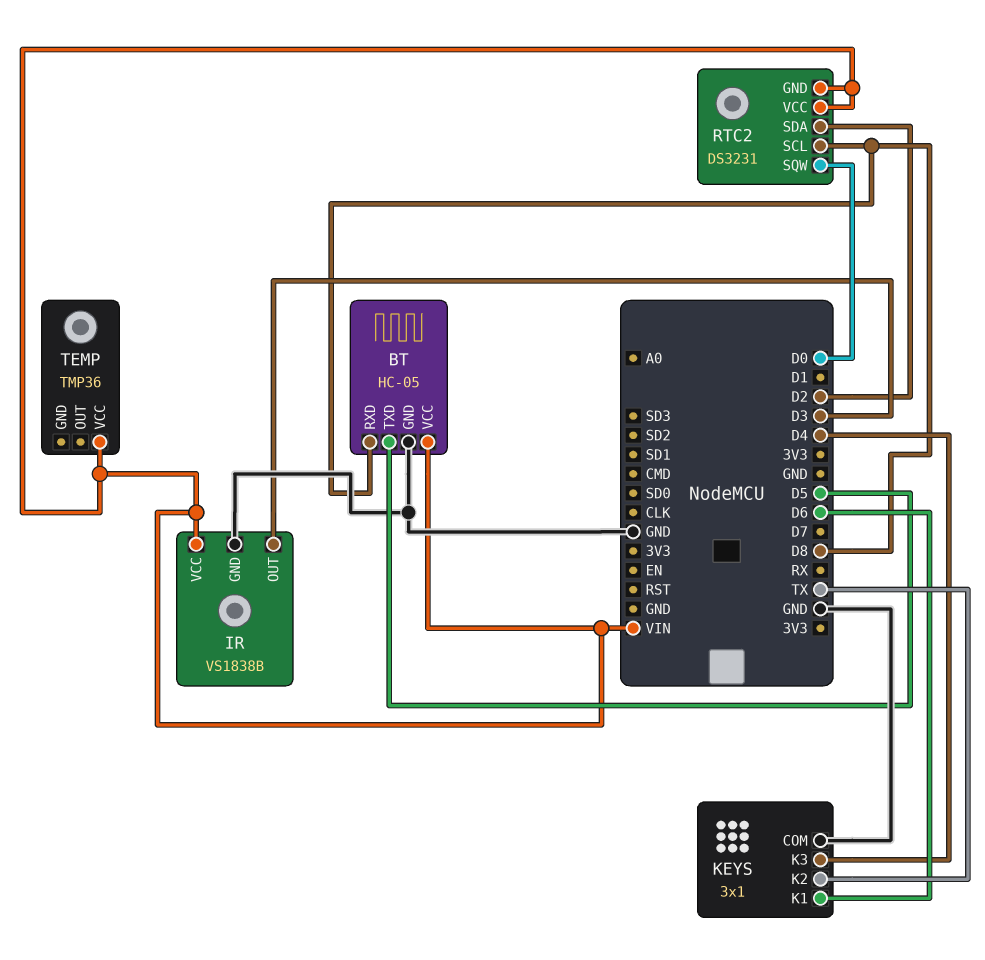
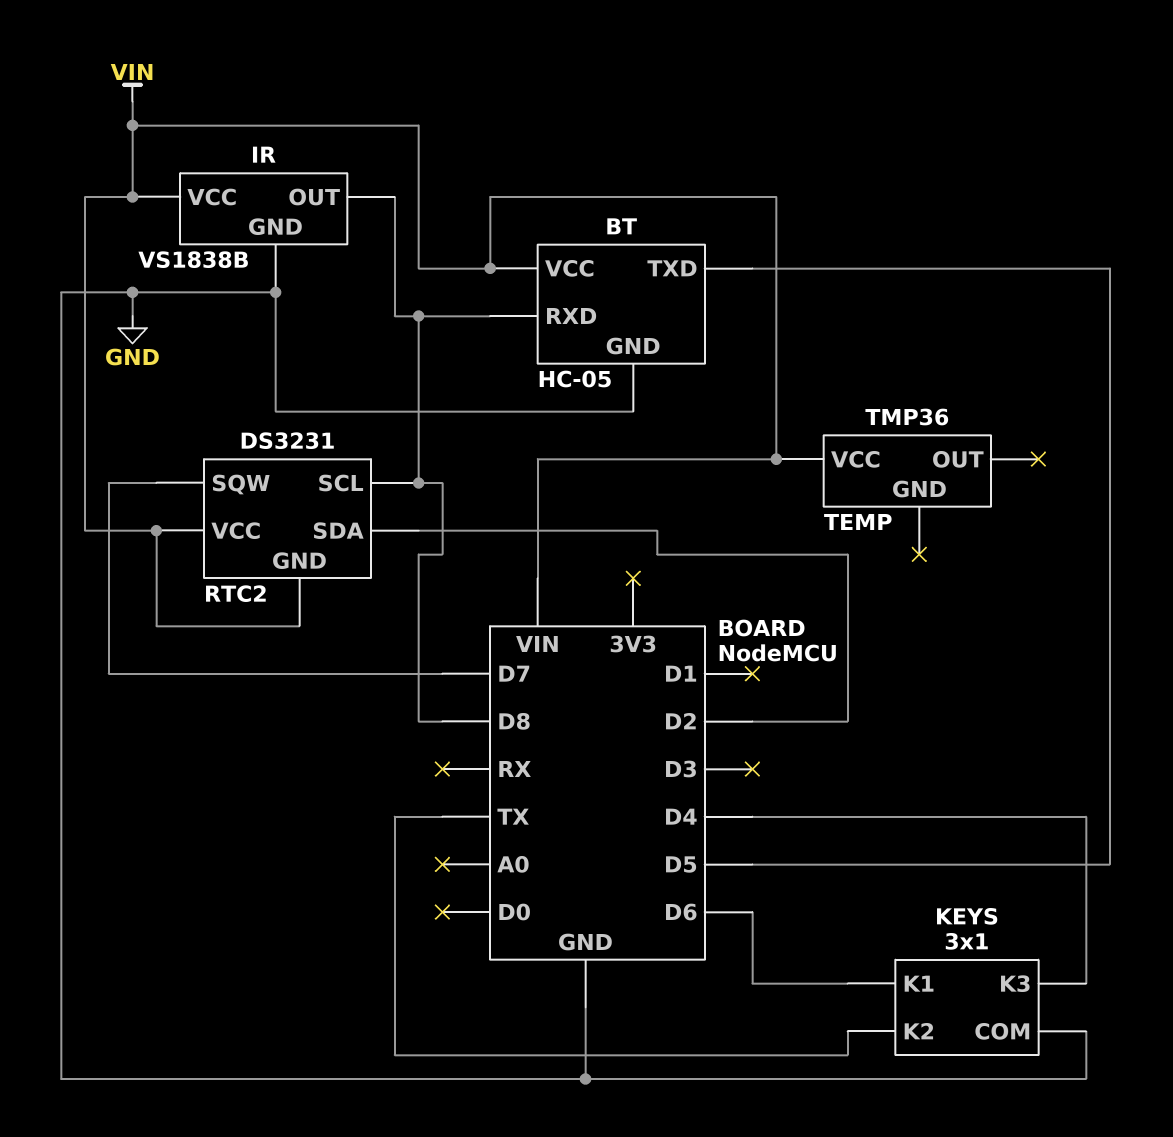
IR pin OUT: D3 -> D8
RTC2 pin SQW: D0 -> D7

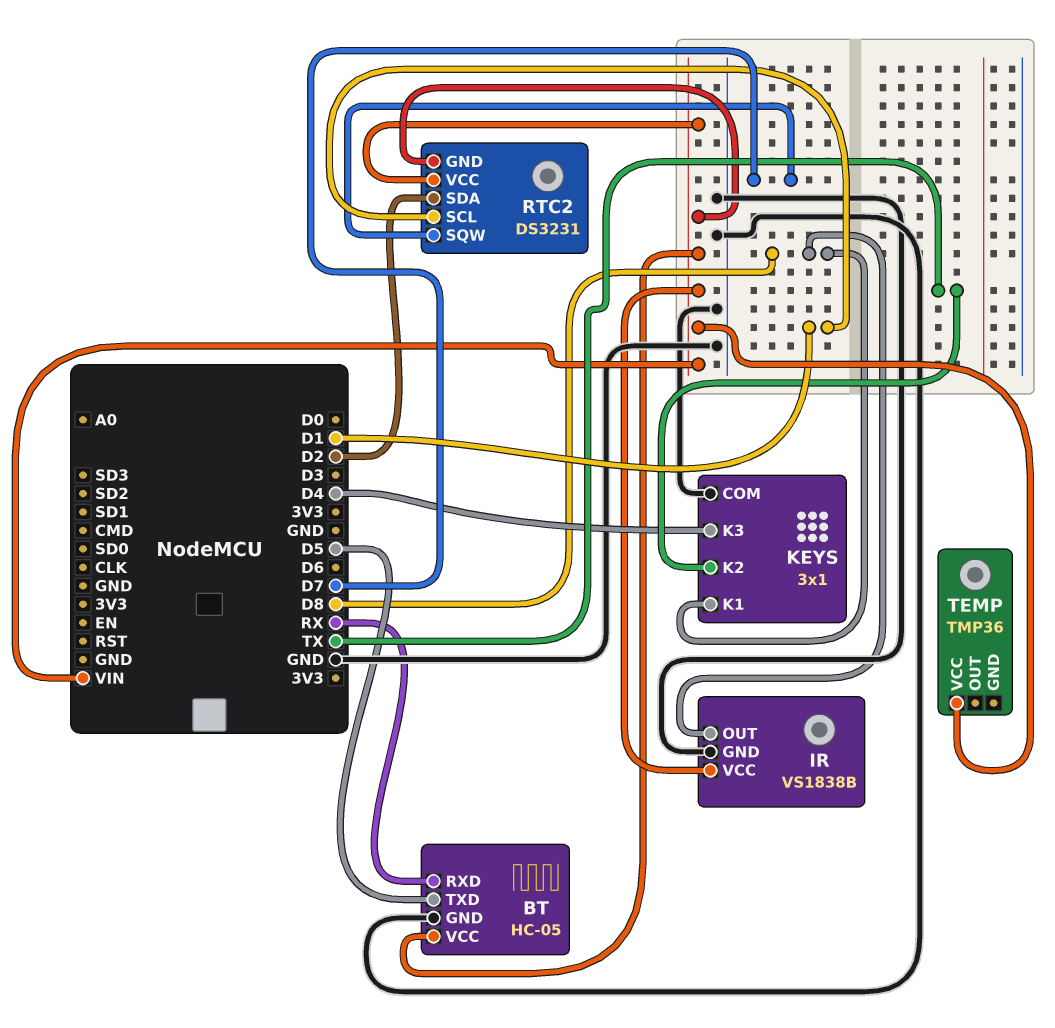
BT pin RXD: D8 -> RX
KEYS pin K1: D6 -> D8
RTC2 pin SCL: D8 -> D1

